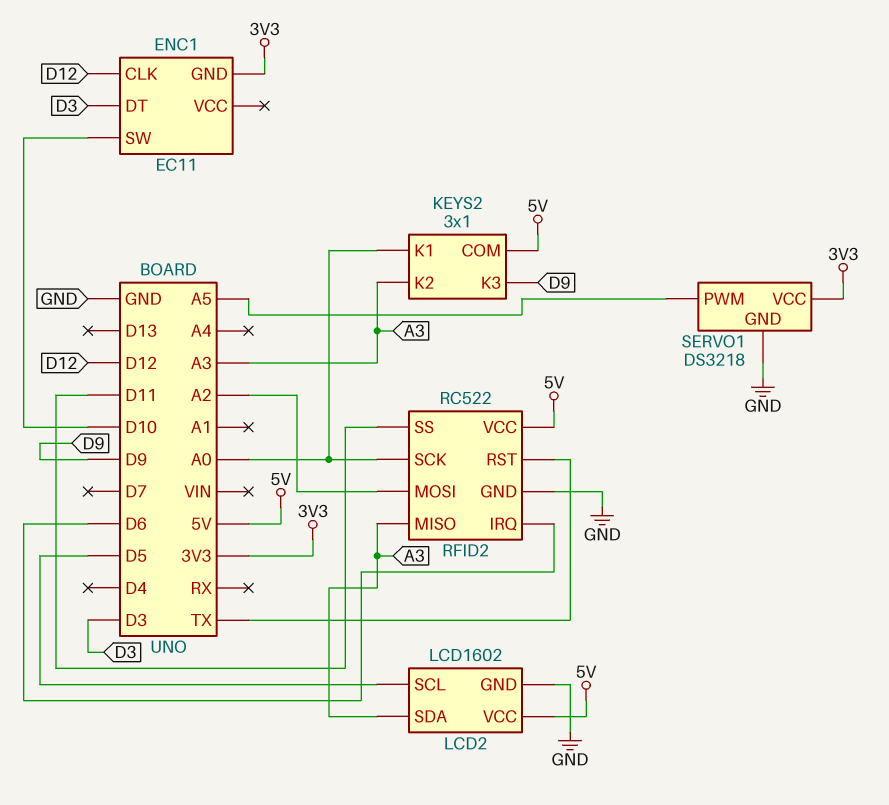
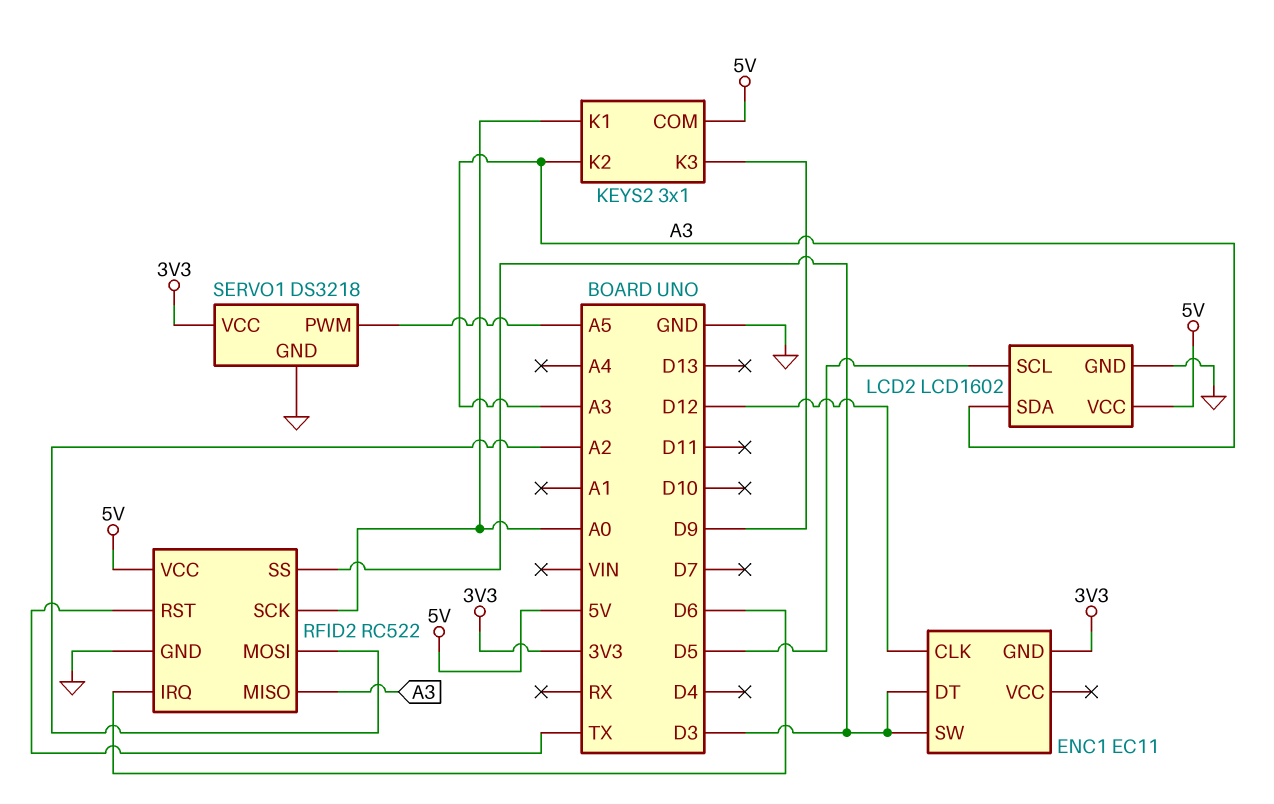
ENC1 pin SW: D10 -> D3
RFID2 pin SS: D11 -> D3

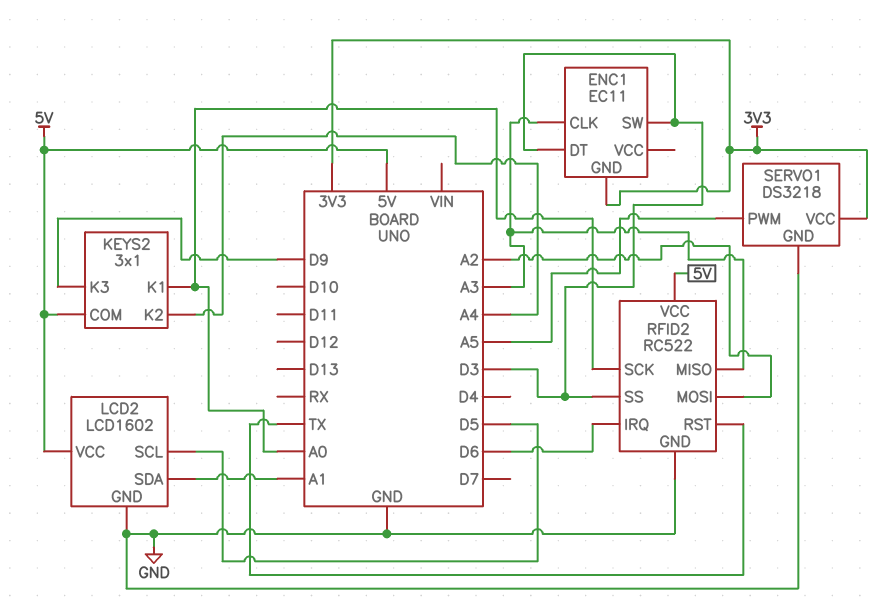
ENC1 pin CLK: D12 -> A3
KEYS2 pin K2: A3 -> A4
LCD2 pin SDA: A3 -> A1

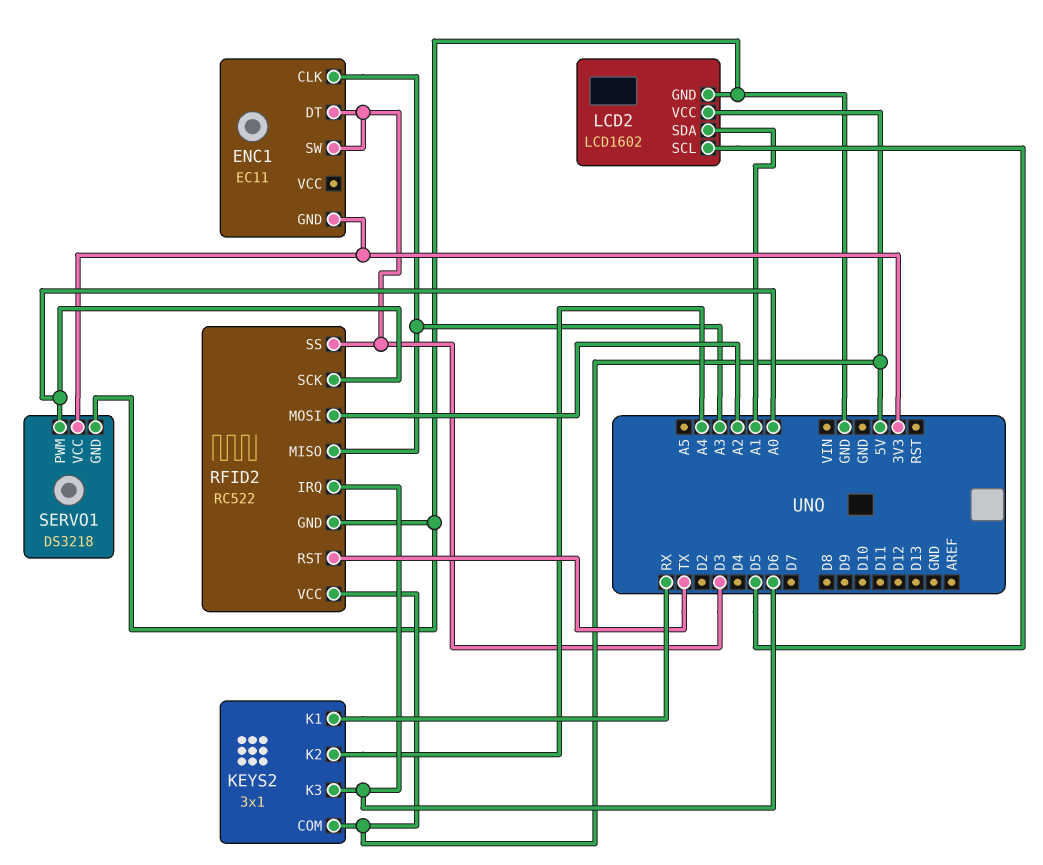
KEYS2 pin K1: A0 -> RX
KEYS2 pin K3: D9 -> D6
SERVO1 pin PWM: A5 -> A0

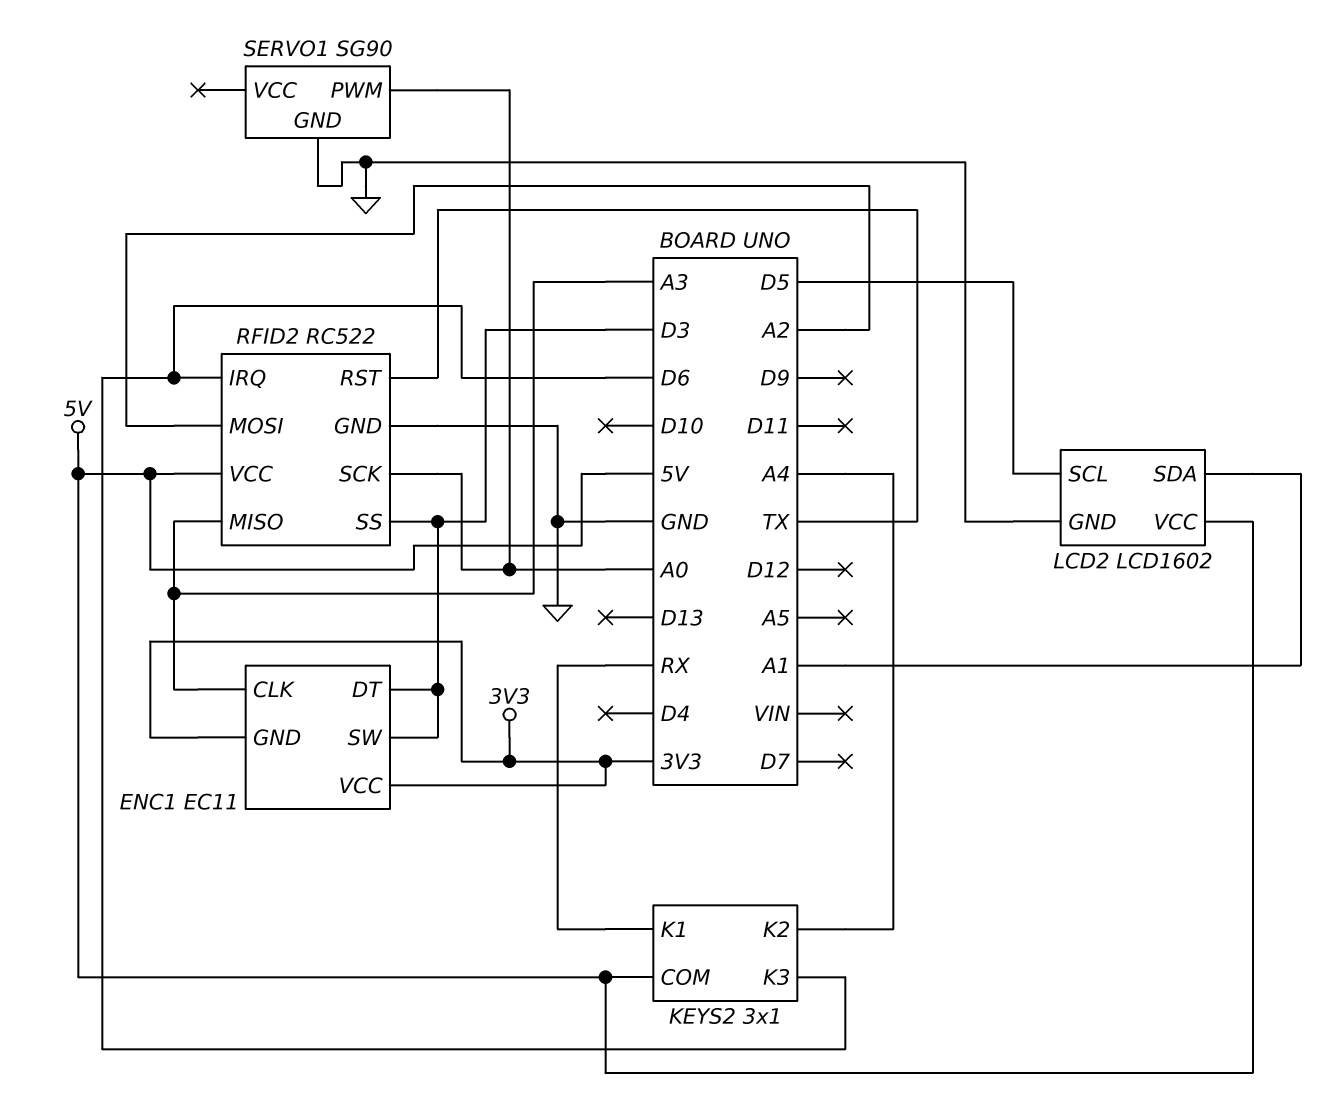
ENC1 pin VCC: none -> 3V3
SERVO1: DS3218 -> SG90
SERVO1 pin VCC: 3V3 -> none

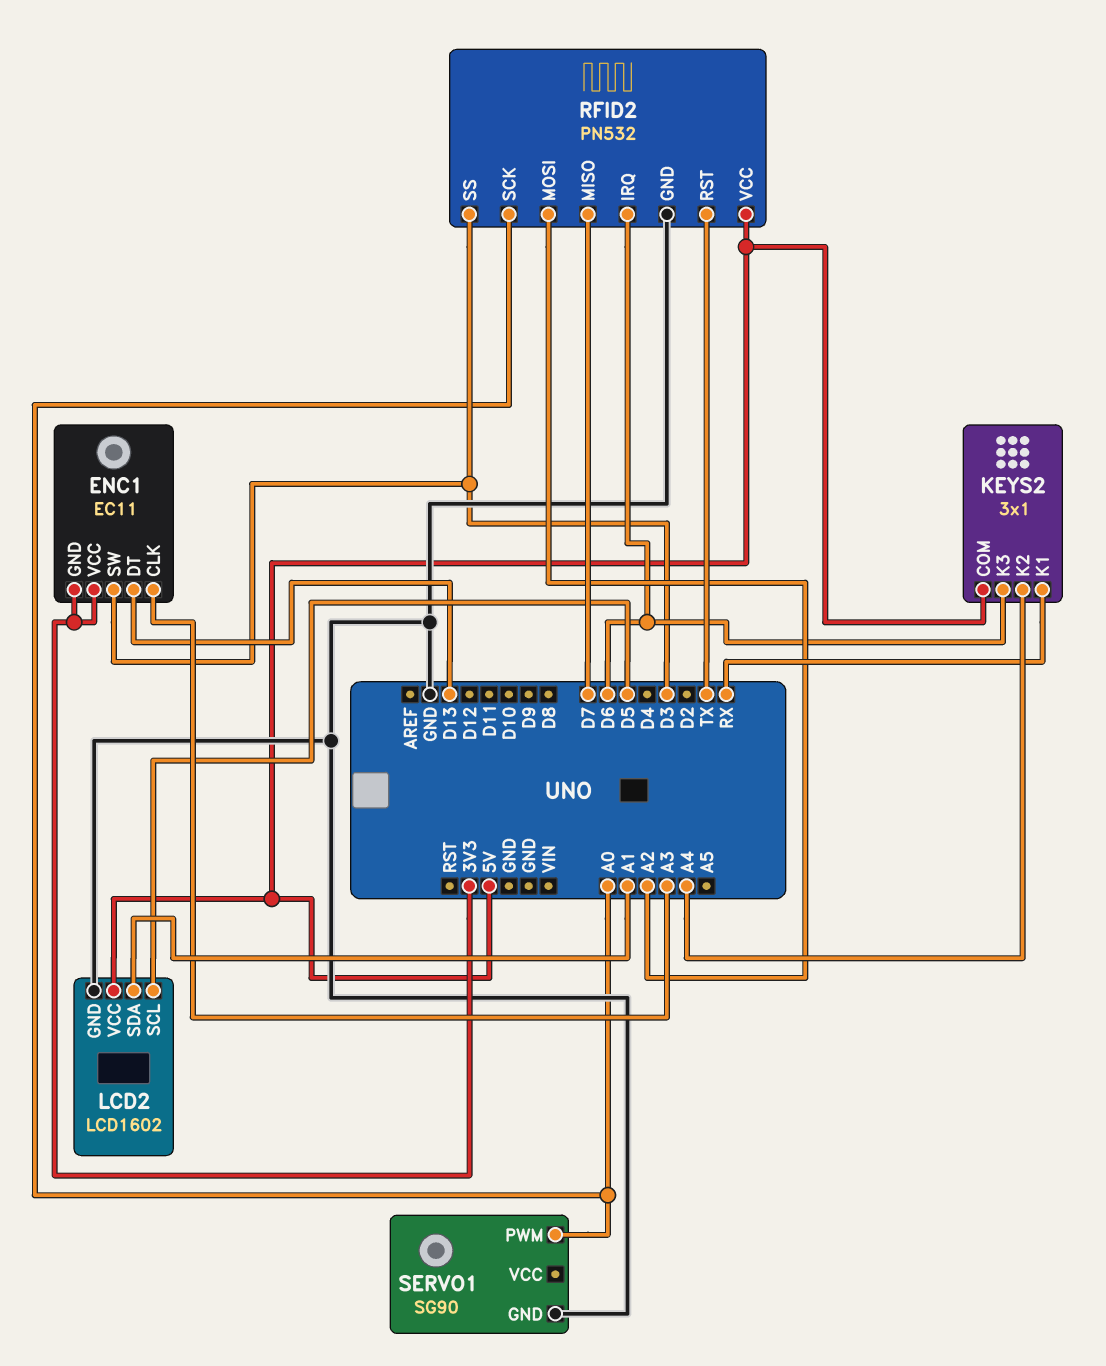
ENC1 pin DT: D3 -> D13
RFID2: RC522 -> PN532
RFID2 pin MISO: A3 -> D7

